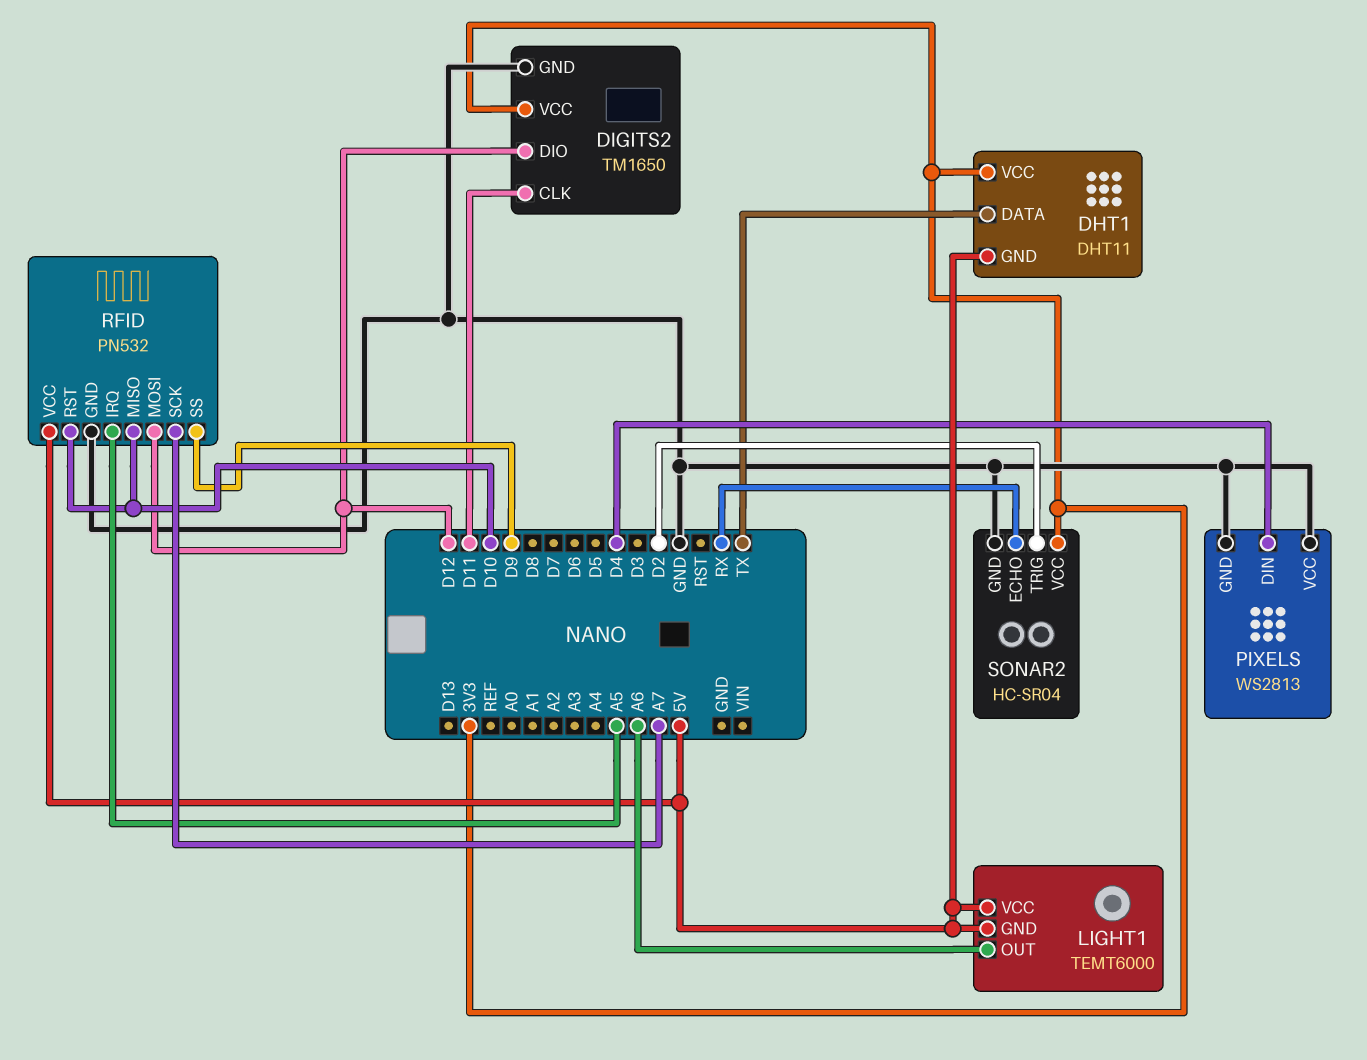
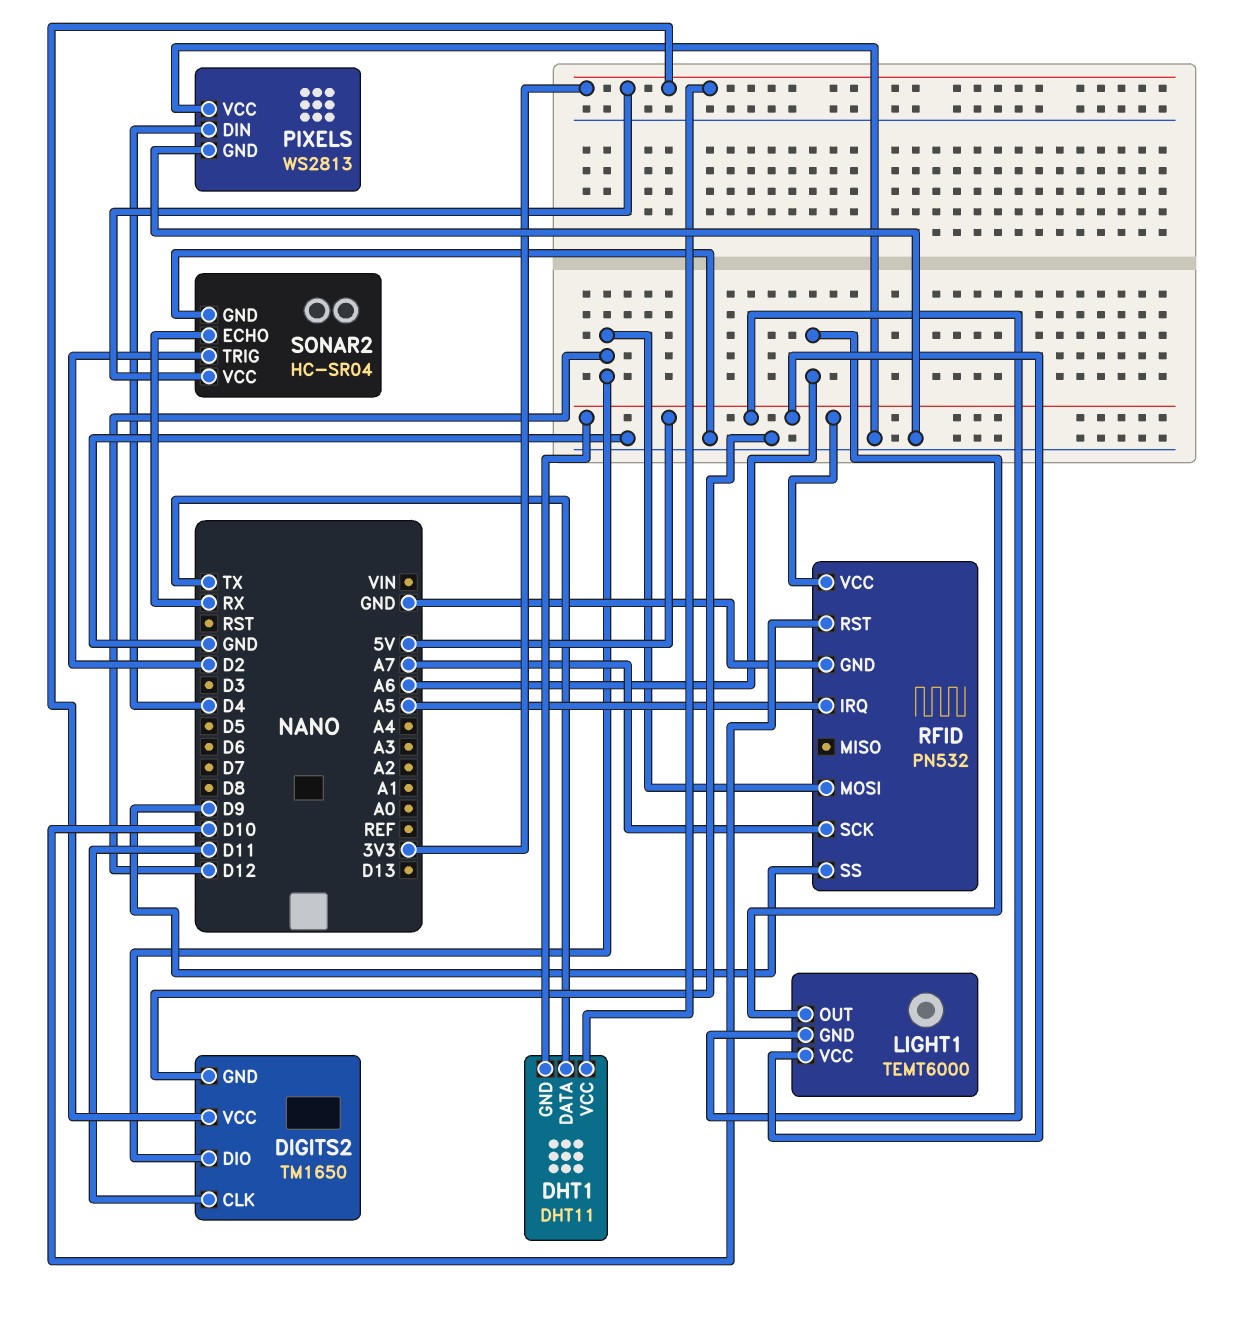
RFID pin MISO: D10 -> none

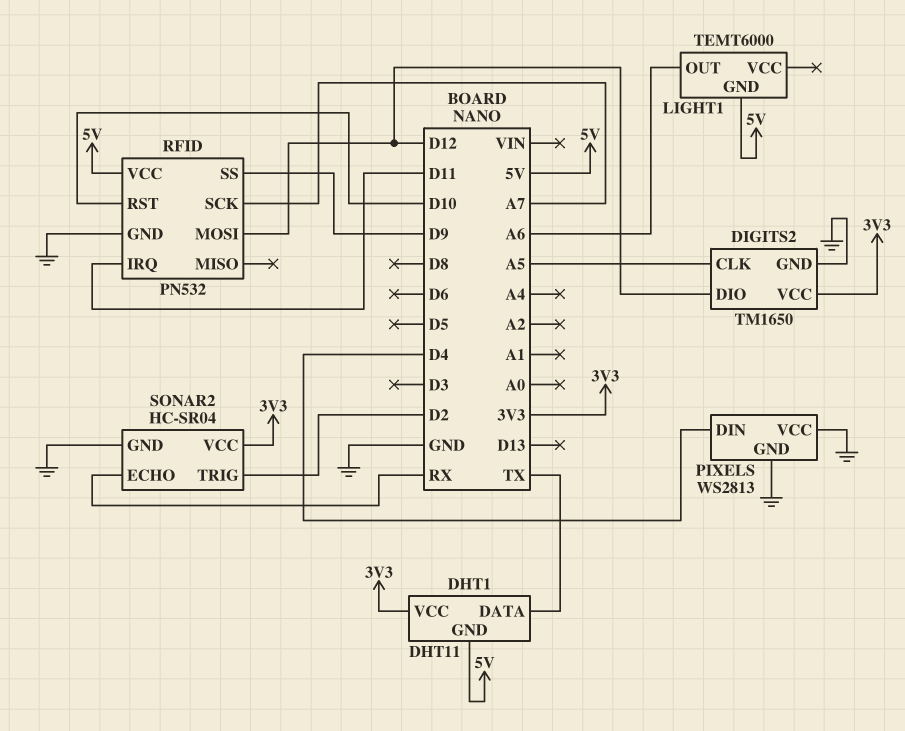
DIGITS2 pin CLK: D11 -> A5
LIGHT1 pin VCC: 5V -> none
RFID pin IRQ: A5 -> D11

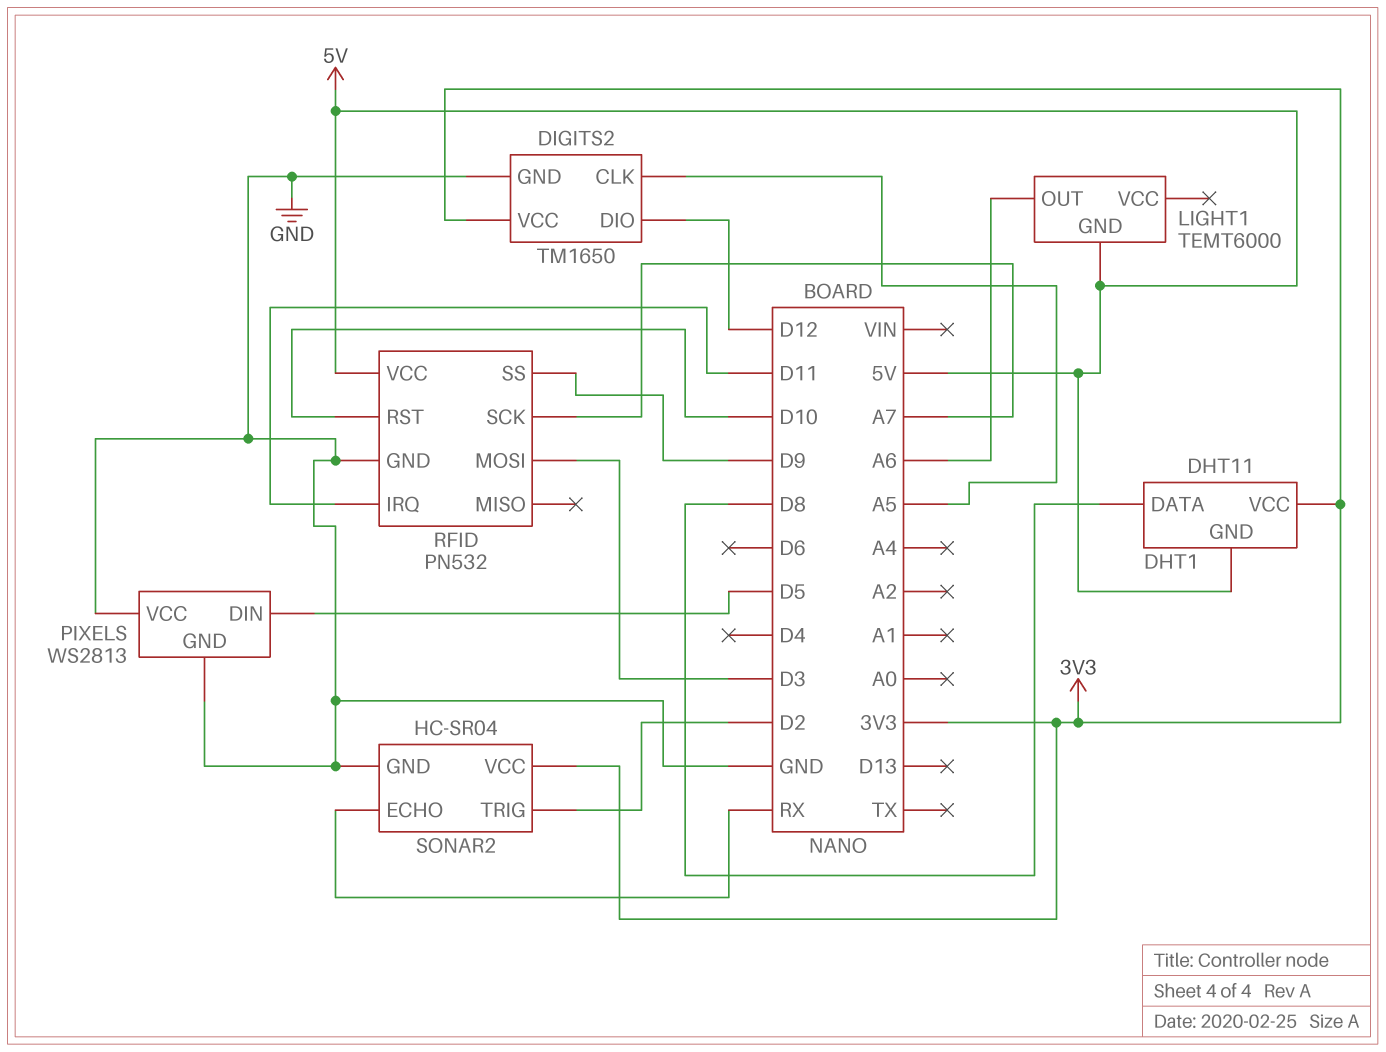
DHT1 pin DATA: TX -> D8
PIXELS pin DIN: D4 -> D5
RFID pin MOSI: D12 -> D3

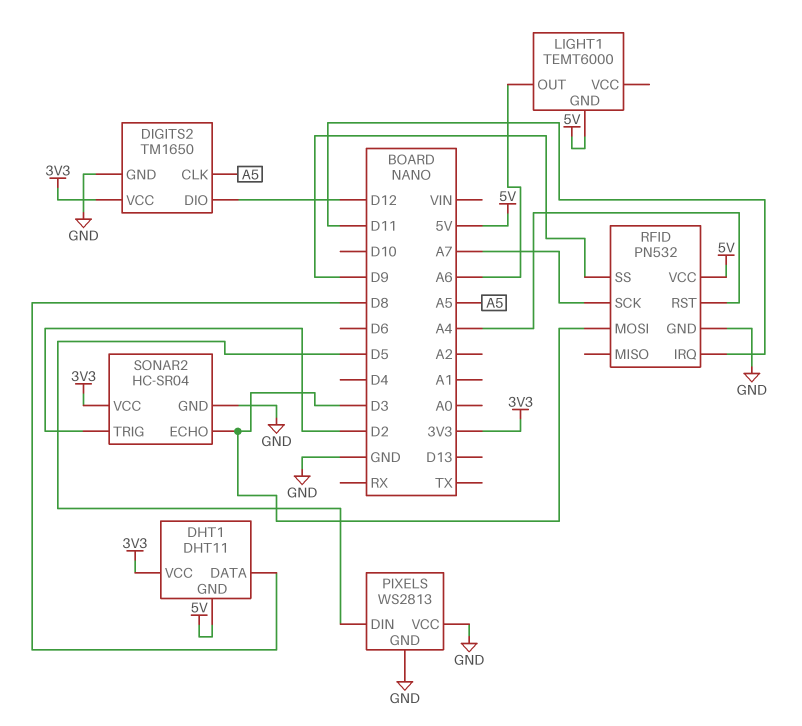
RFID pin RST: D10 -> A4
SONAR2 pin ECHO: RX -> D3

